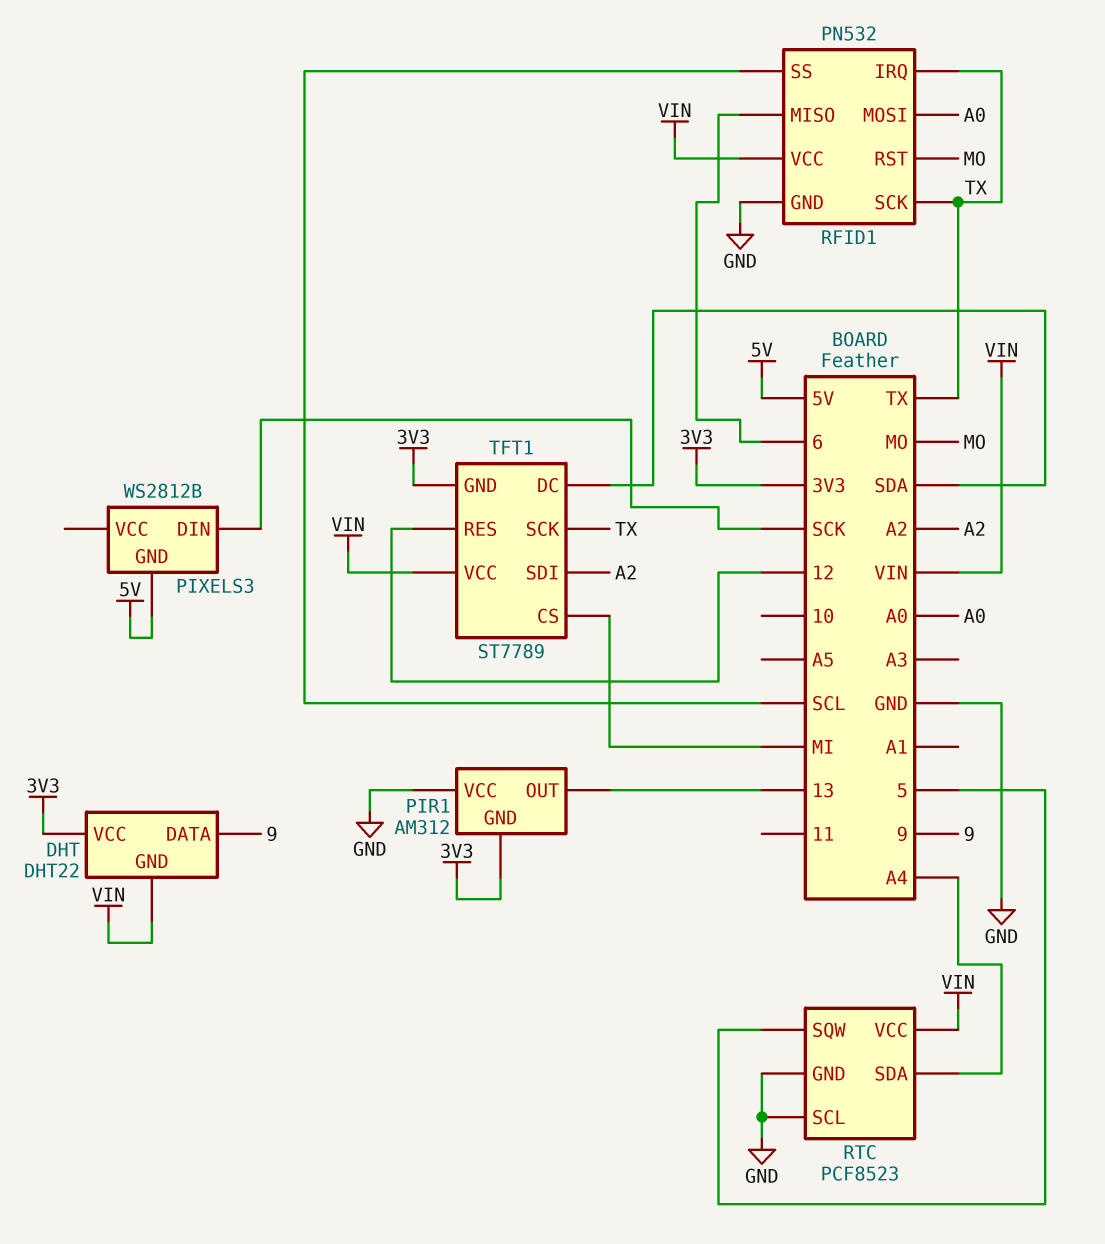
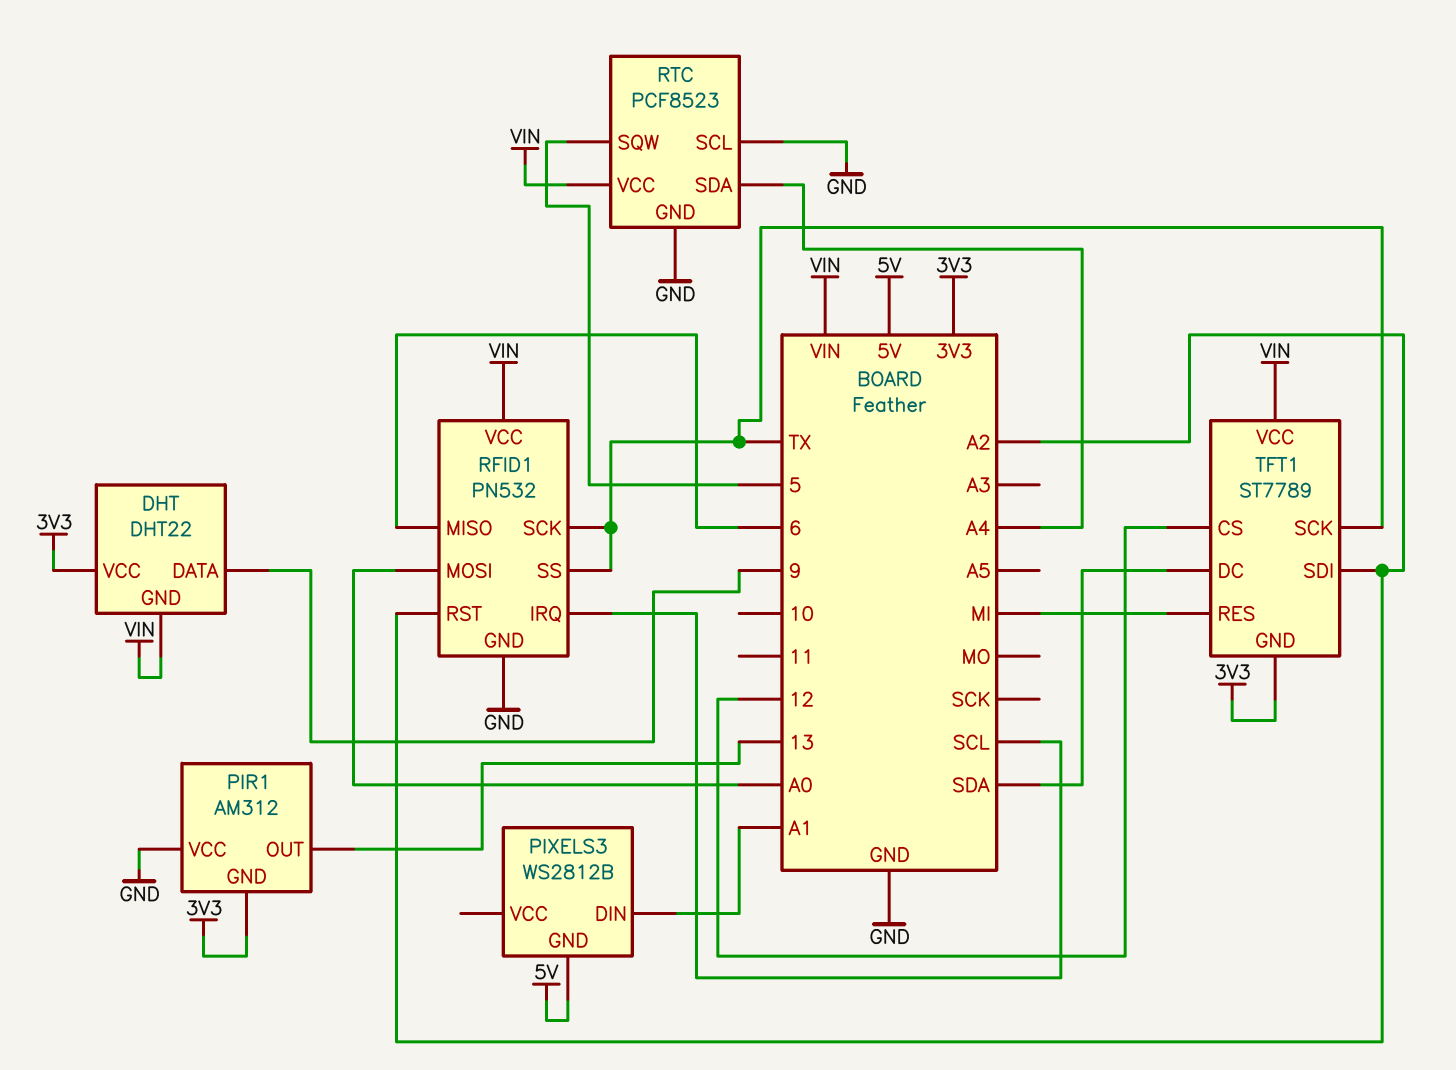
PIXELS3 pin DIN: SCK -> A1
RFID1 pin IRQ: TX -> SCL
RFID1 pin RST: MO -> A2
RFID1 pin SS: SCL -> TX
TFT1 pin CS: MI -> 12
TFT1 pin RES: 12 -> MI

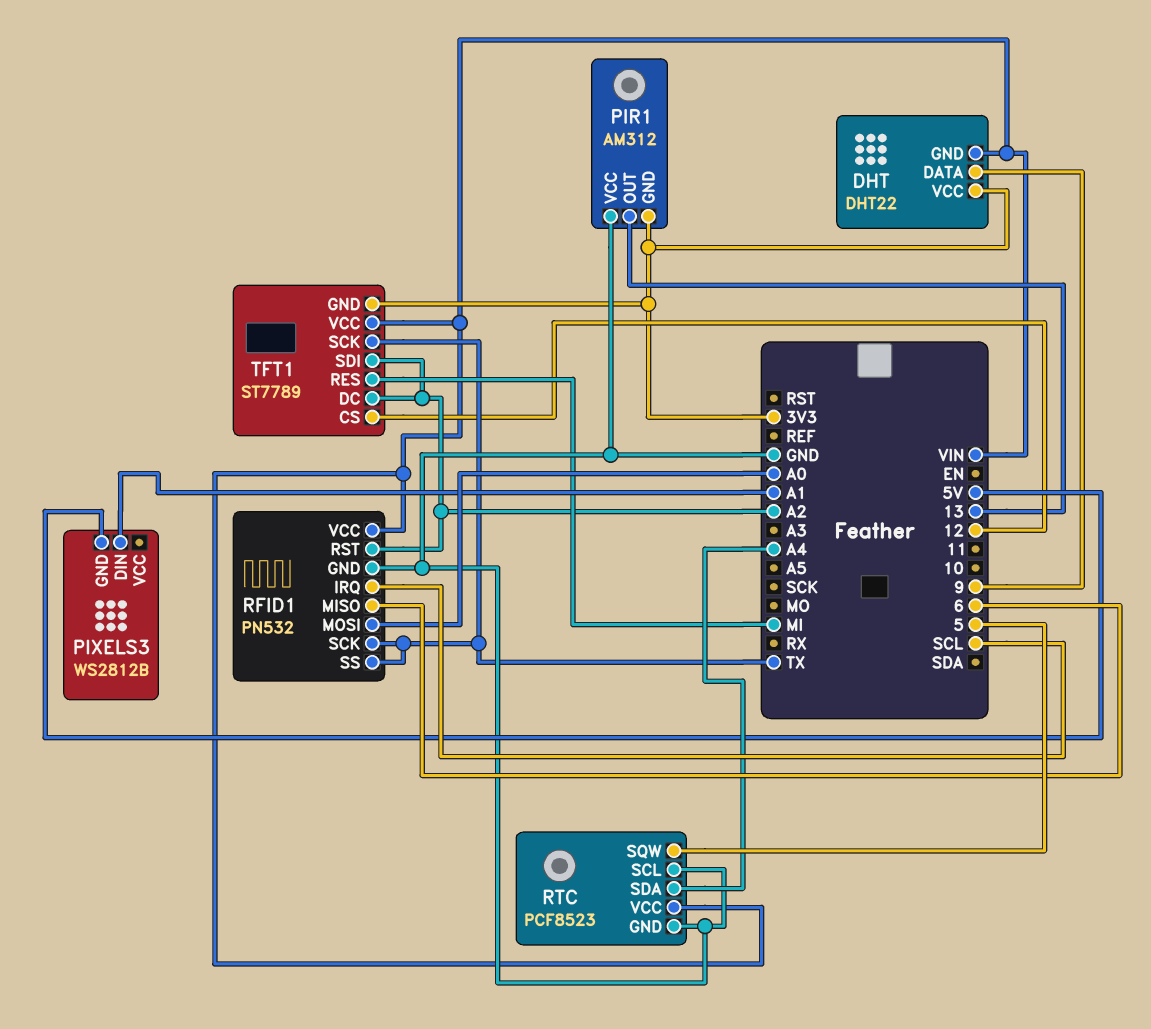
TFT1 pin DC: SDA -> A2

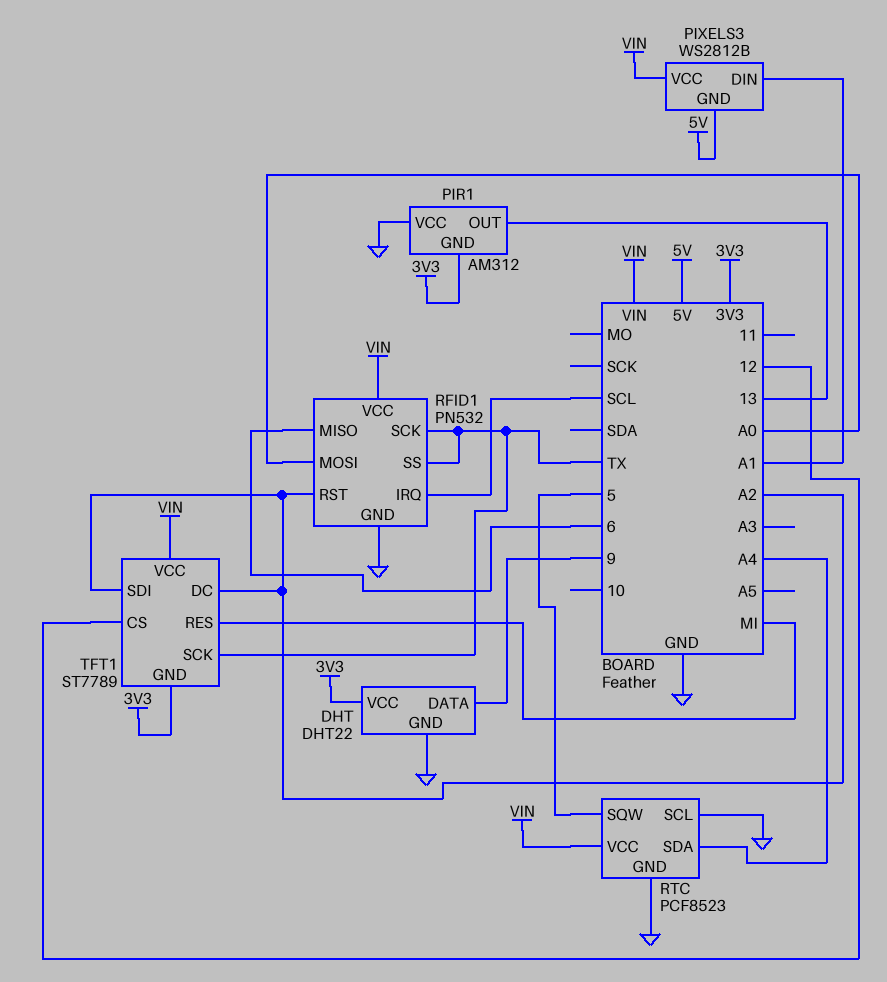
DHT pin GND: VIN -> GND
PIXELS3 pin VCC: none -> VIN

